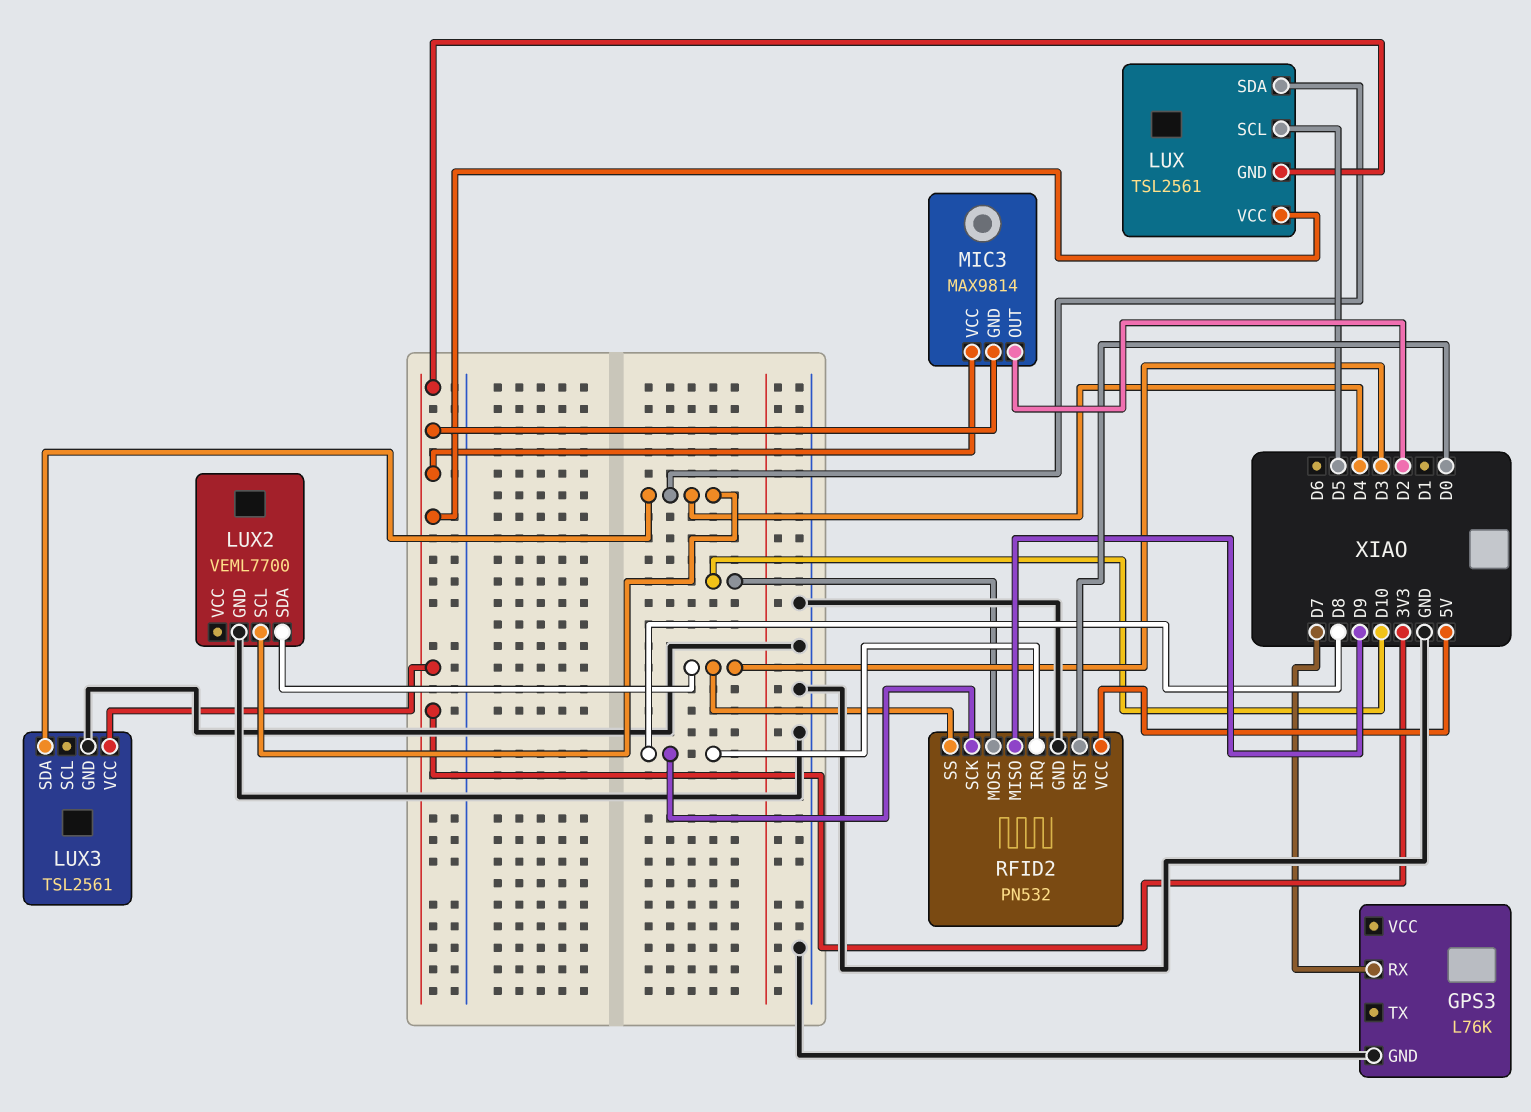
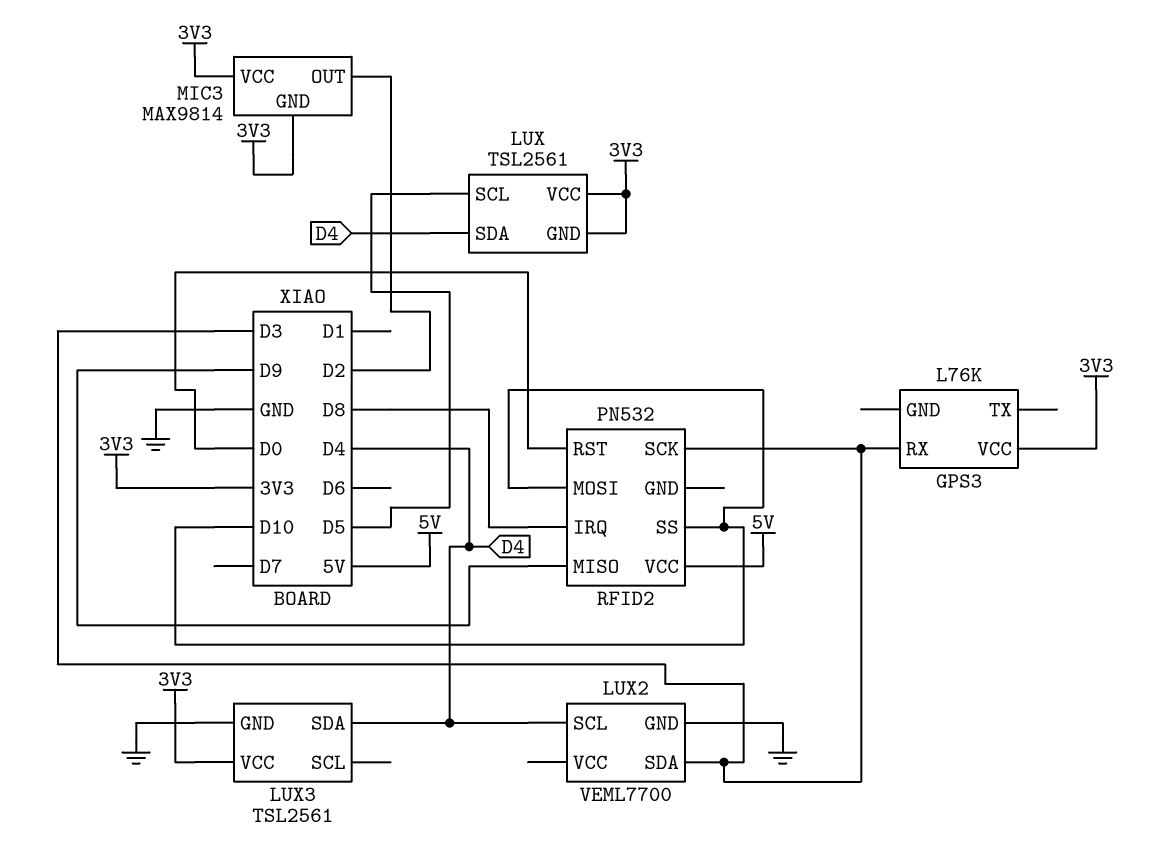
GPS3 pin GND: GND -> none
GPS3 pin RX: D7 -> D3
GPS3 pin VCC: none -> 3V3
RFID2 pin GND: GND -> none
RFID2 pin SCK: D8 -> D3
RFID2 pin SS: D3 -> D10

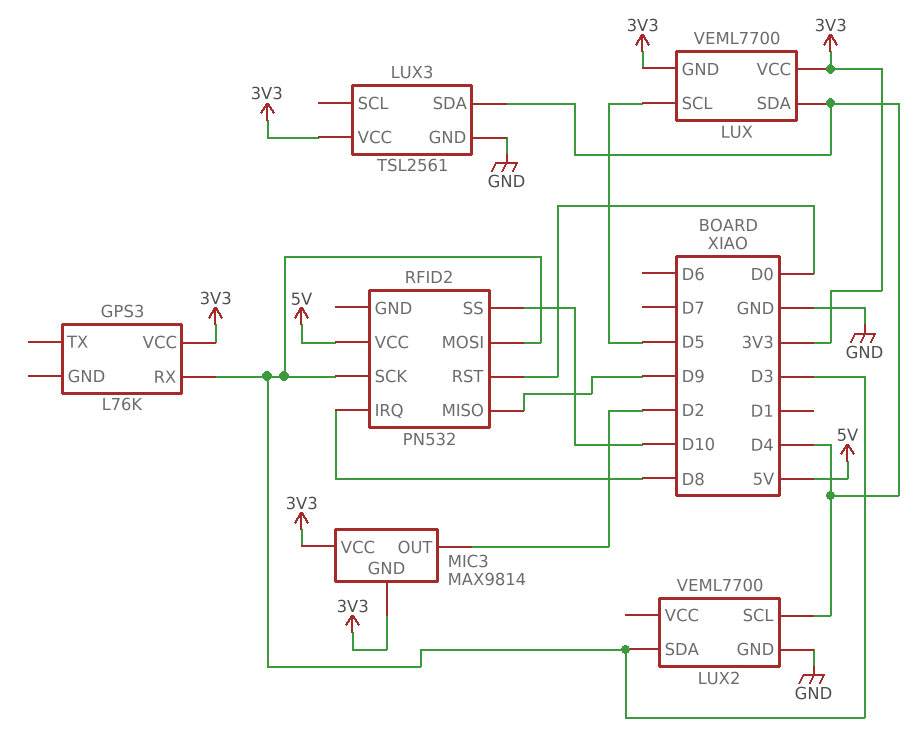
LUX: TSL2561 -> VEML7700
RFID2 pin MOSI: D10 -> D3

